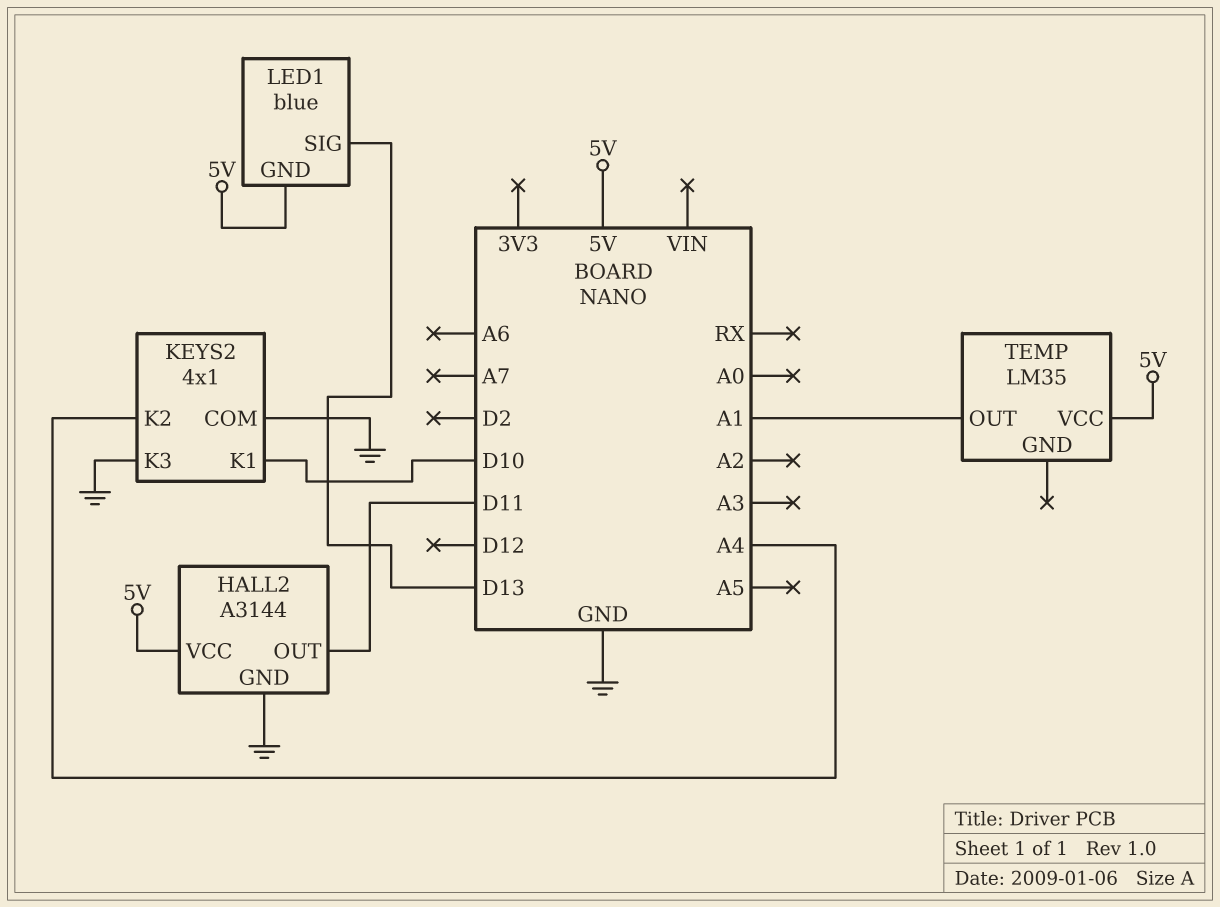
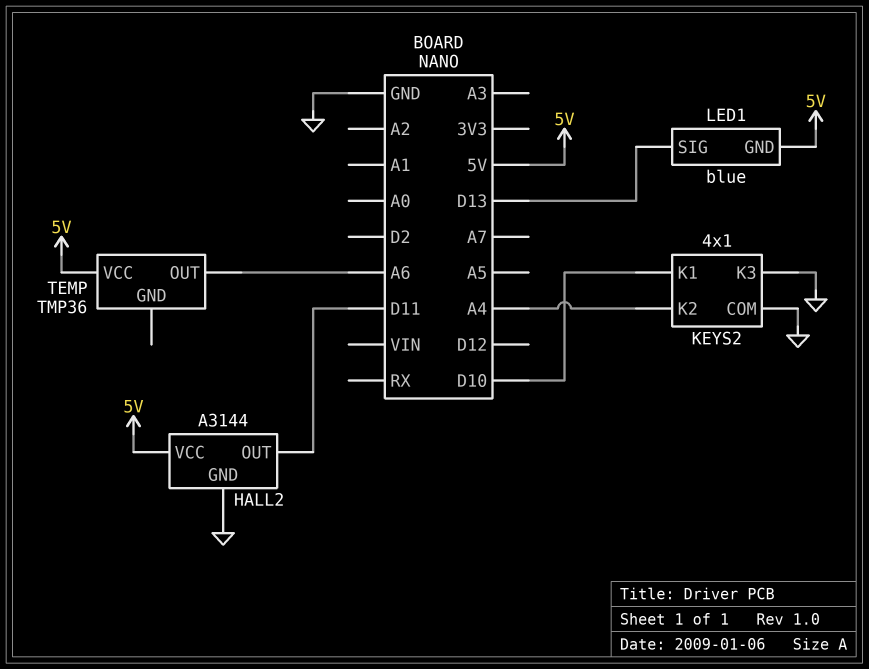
TEMP: LM35 -> TMP36
TEMP pin OUT: A1 -> A6

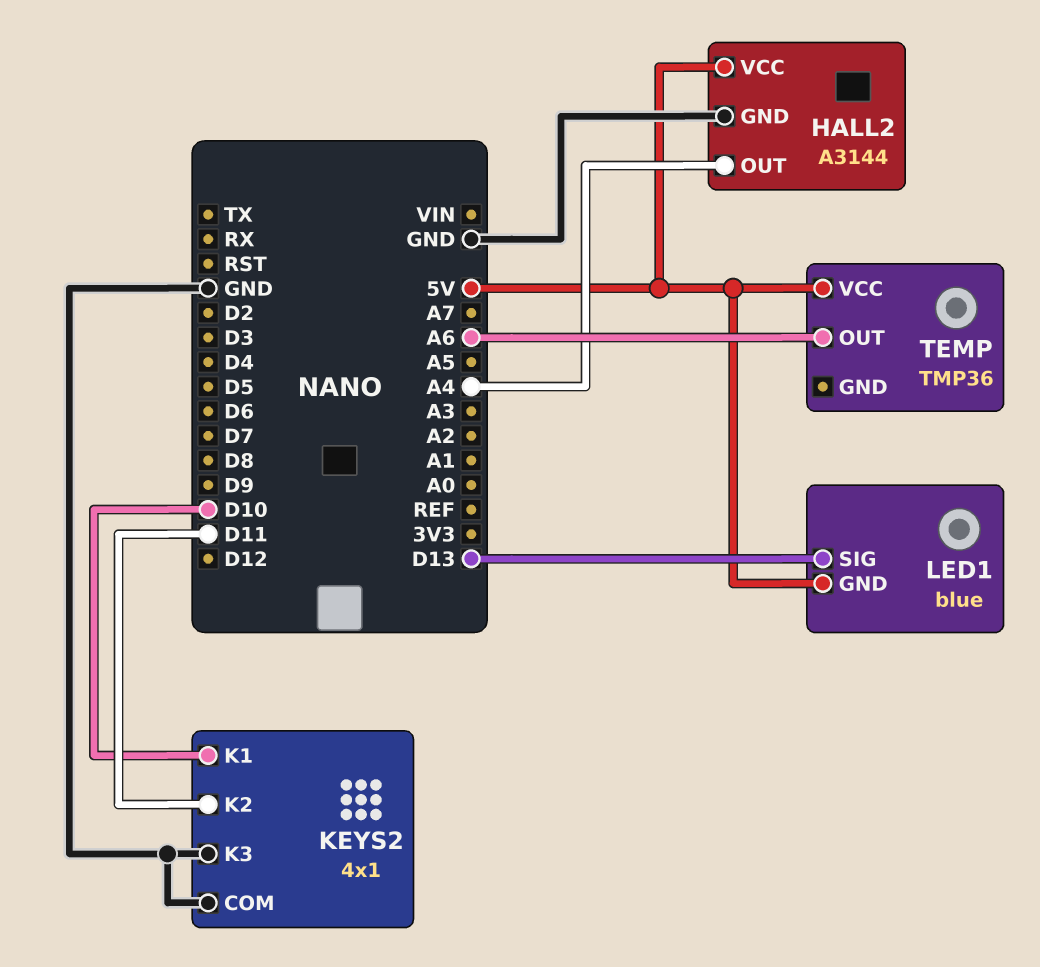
HALL2 pin OUT: D11 -> A4
KEYS2 pin K2: A4 -> D11

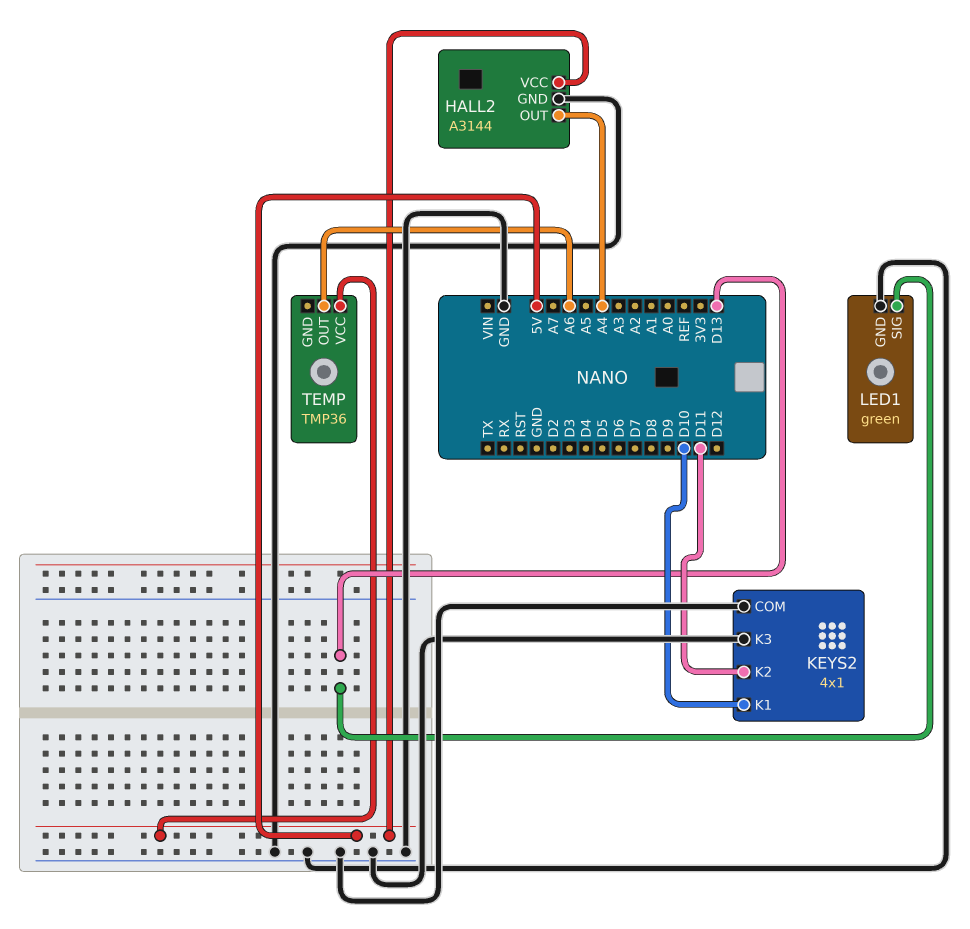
LED1: blue -> green
LED1 pin GND: 5V -> GND

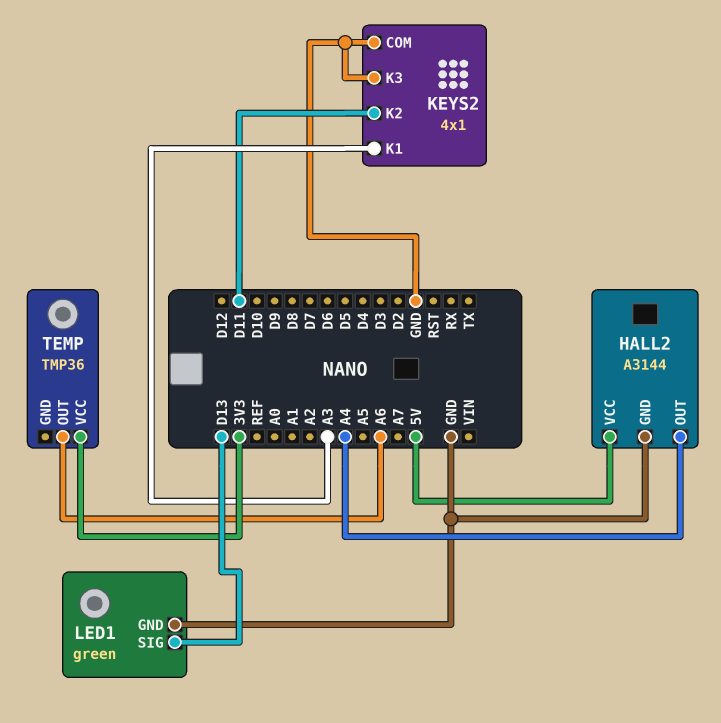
KEYS2 pin K1: D10 -> A3
TEMP pin VCC: 5V -> 3V3

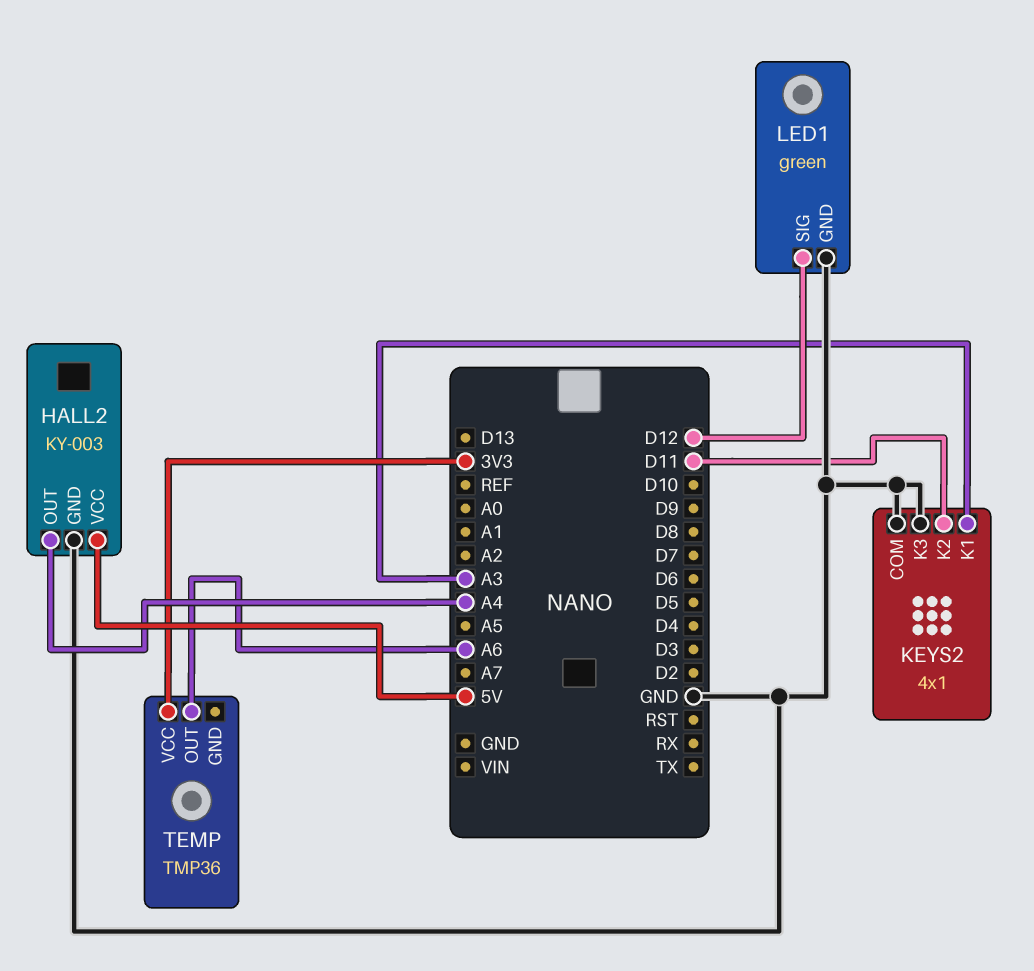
HALL2: A3144 -> KY-003
LED1 pin SIG: D13 -> D12

